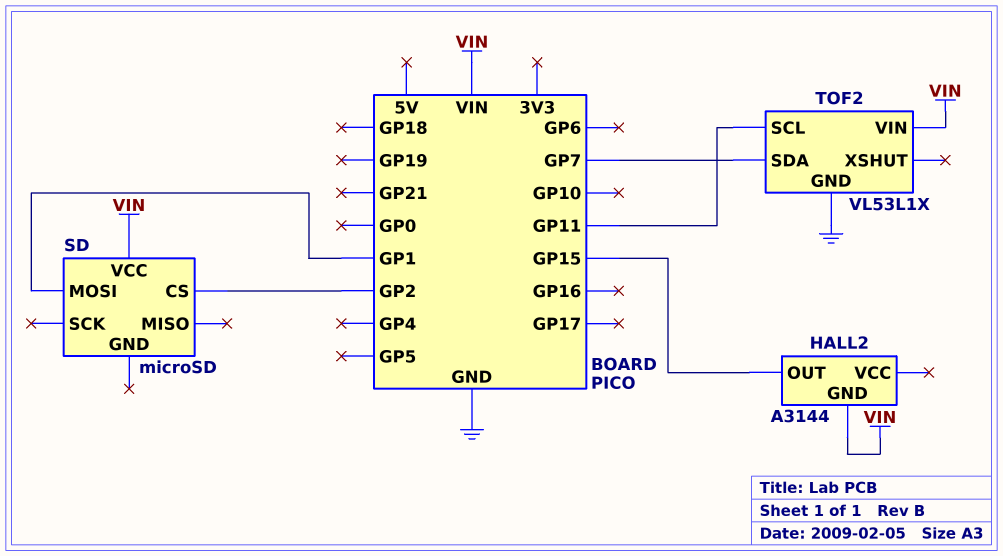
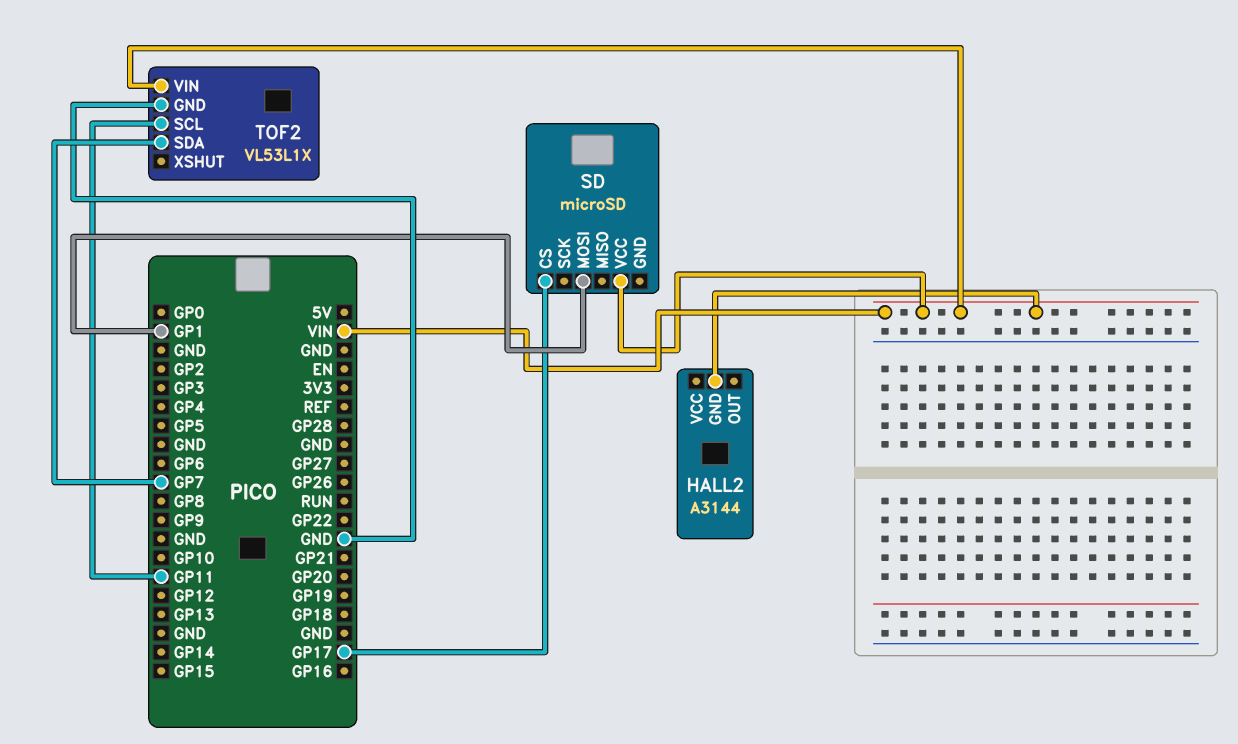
HALL2 pin OUT: GP15 -> none
SD pin CS: GP2 -> GP17

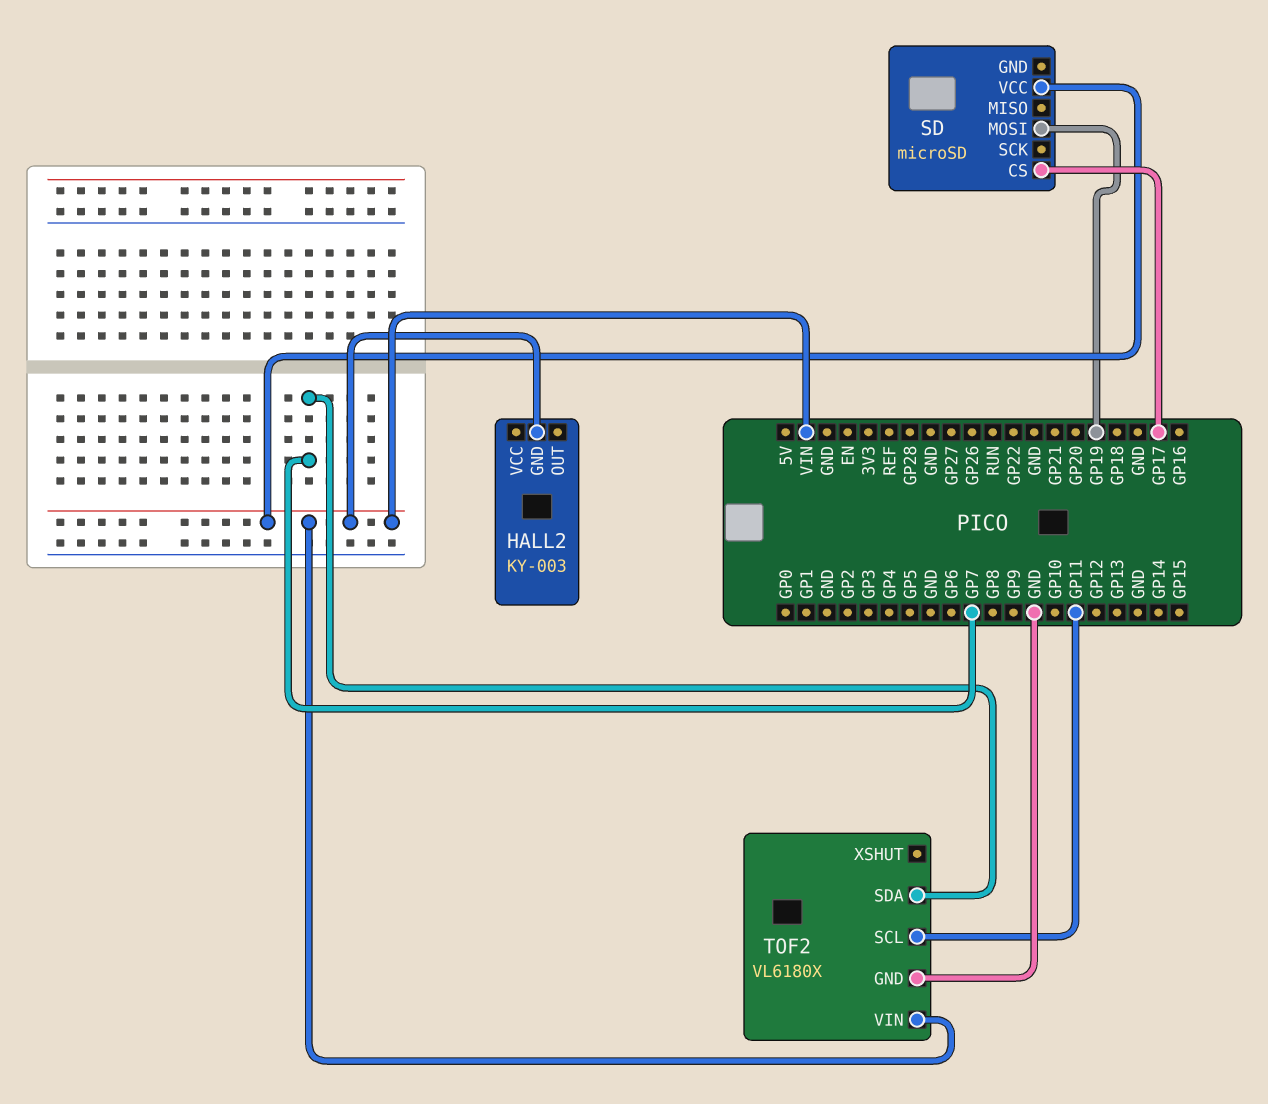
HALL2: A3144 -> KY-003
SD pin MOSI: GP1 -> GP19
TOF2: VL53L1X -> VL6180X

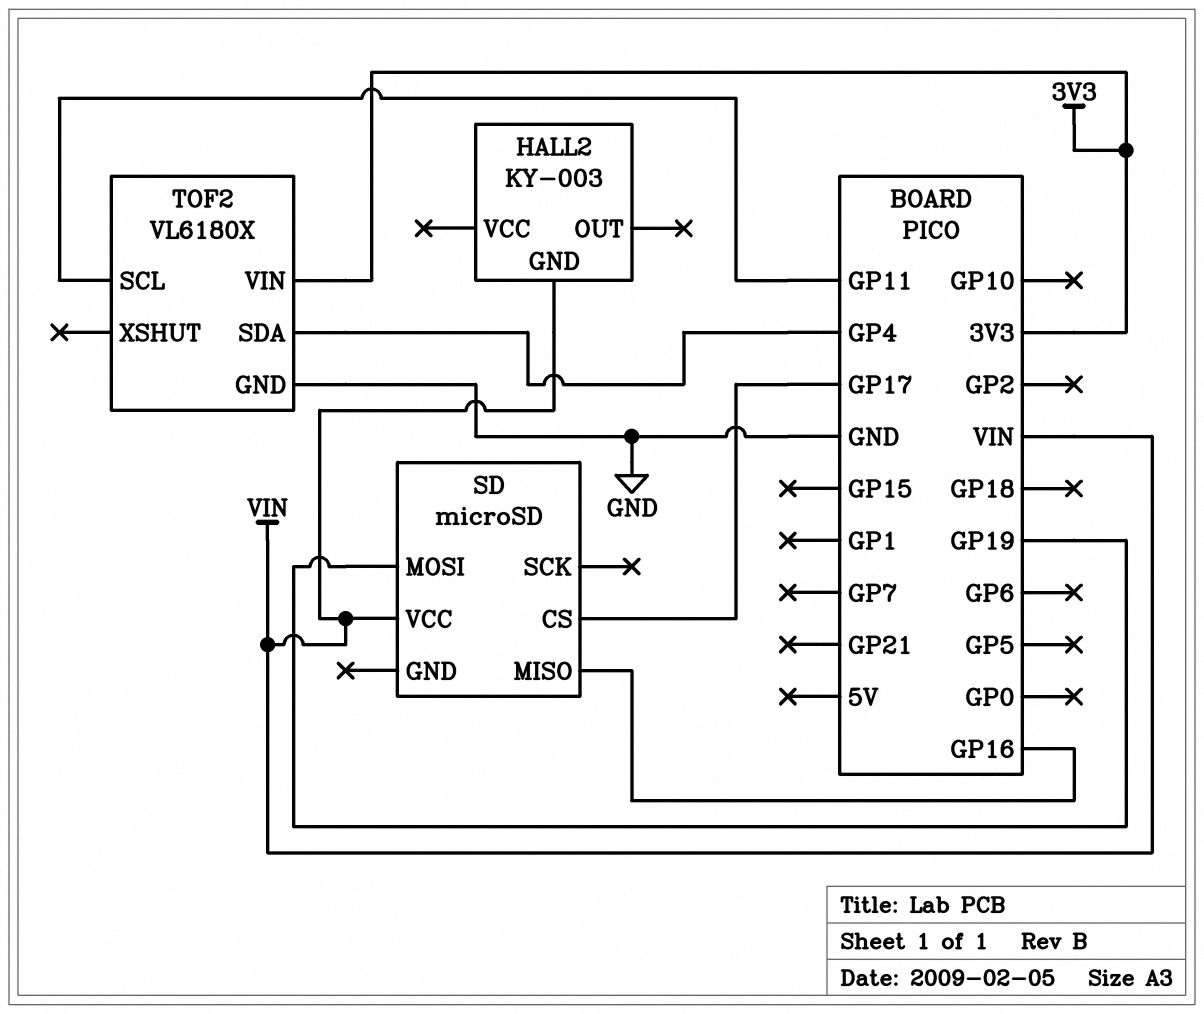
SD pin MISO: none -> GP16
TOF2 pin SDA: GP7 -> GP4
TOF2 pin VIN: VIN -> 3V3

